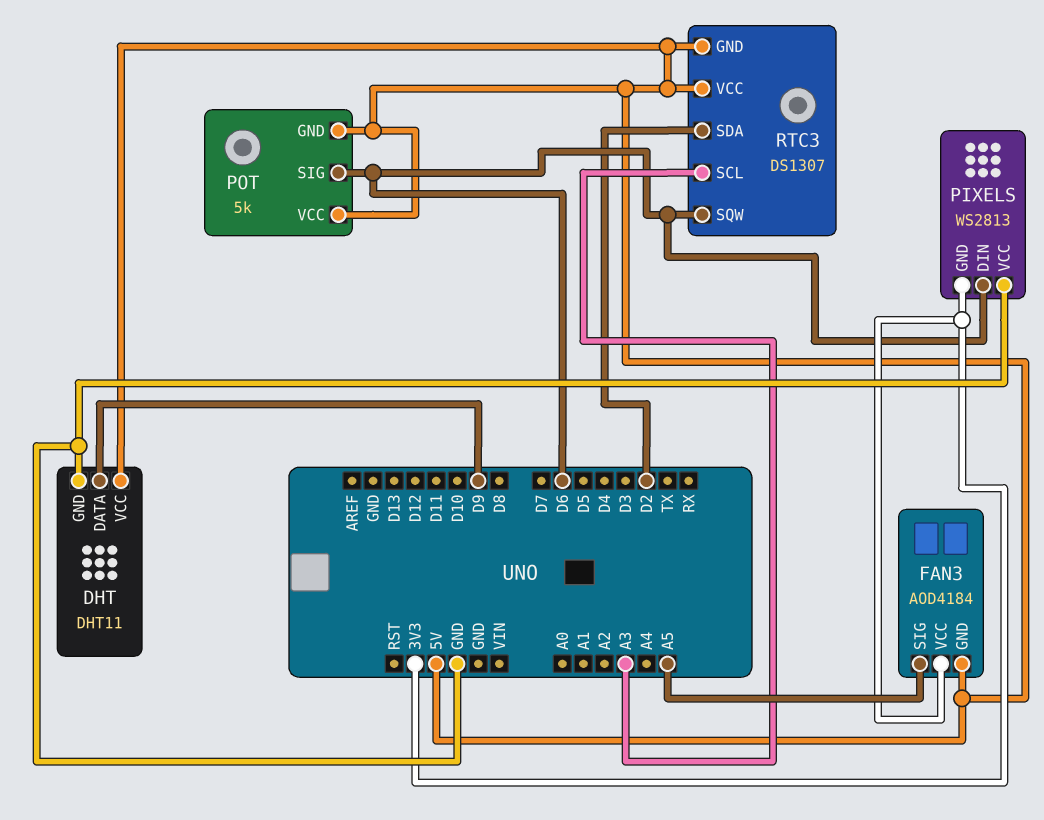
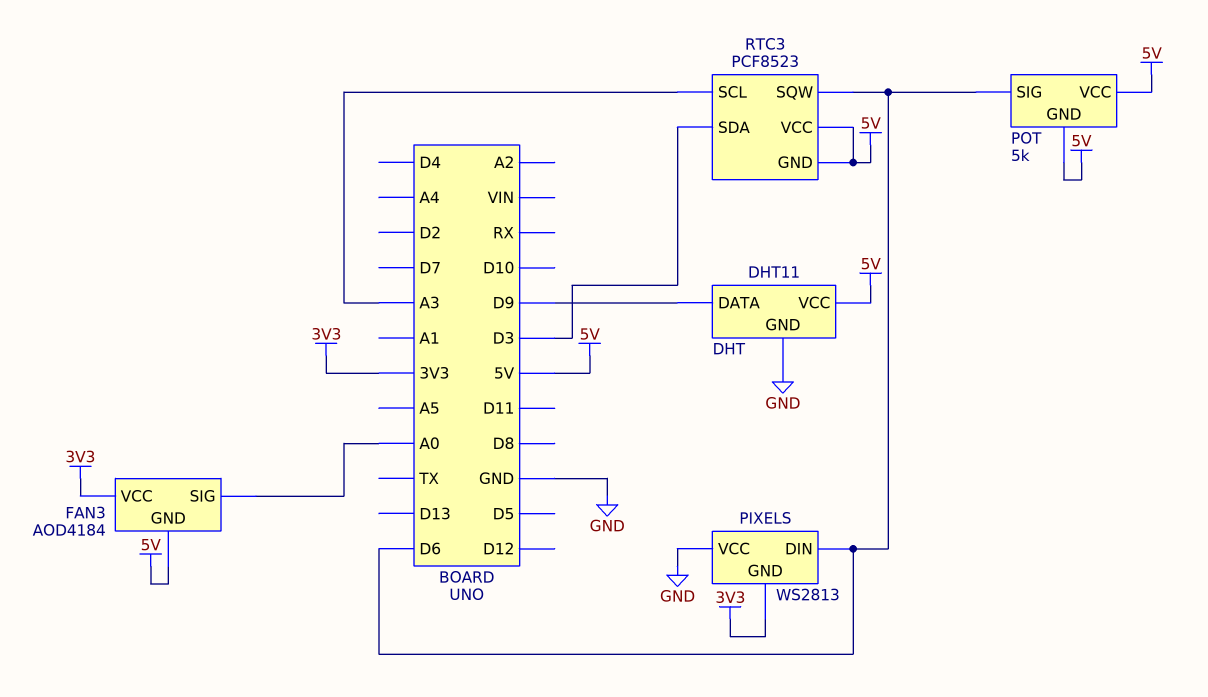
FAN3 pin SIG: A5 -> A0
RTC3: DS1307 -> PCF8523
RTC3 pin SDA: D2 -> D3

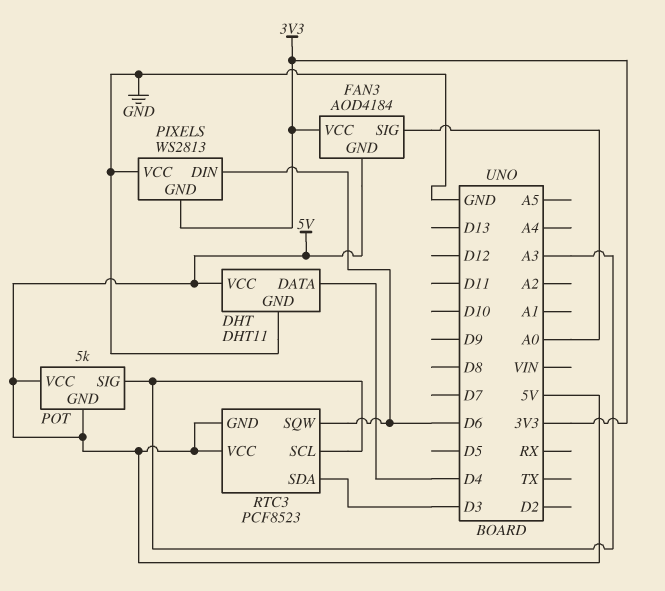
DHT pin DATA: D9 -> D4
POT pin SIG: D6 -> A3

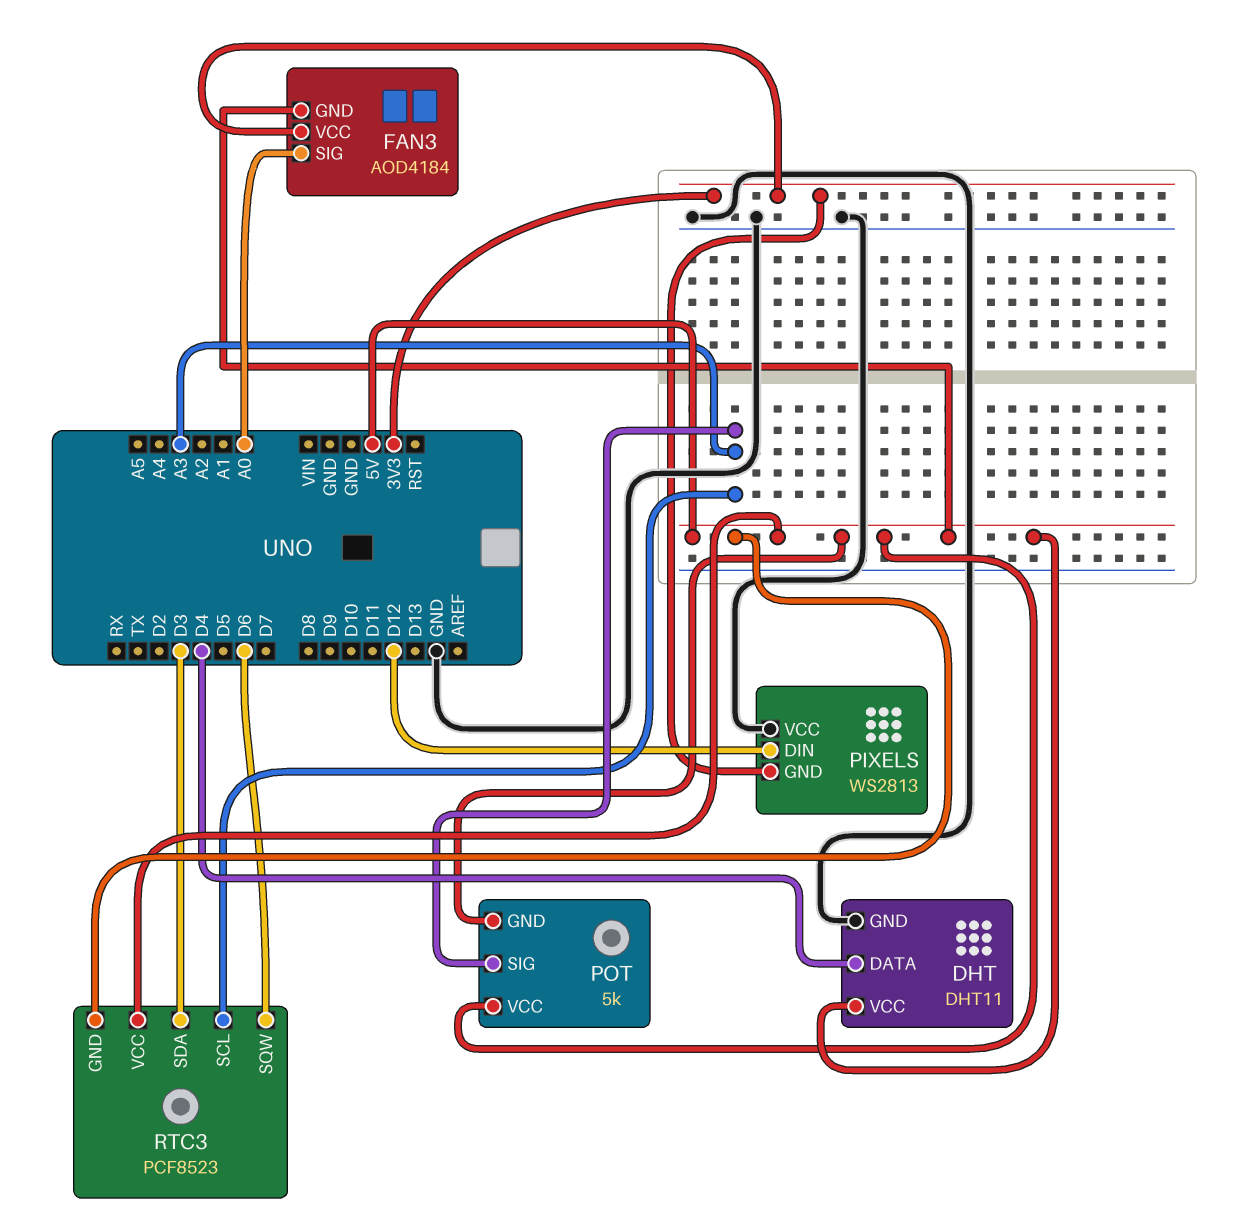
PIXELS pin DIN: D6 -> D12

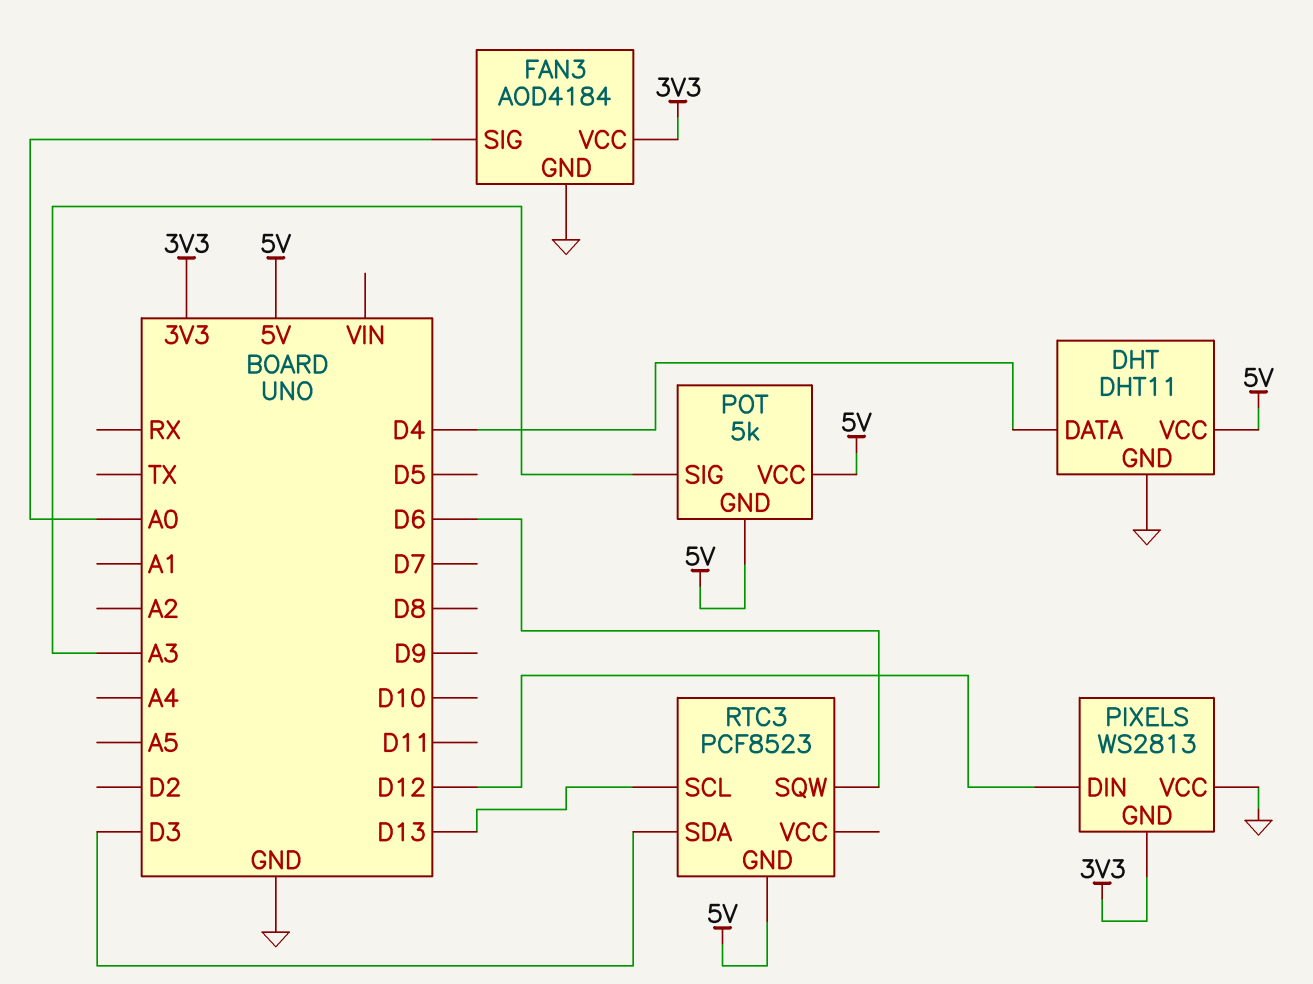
FAN3 pin GND: 5V -> GND
RTC3 pin SCL: A3 -> D13
RTC3 pin VCC: 5V -> none

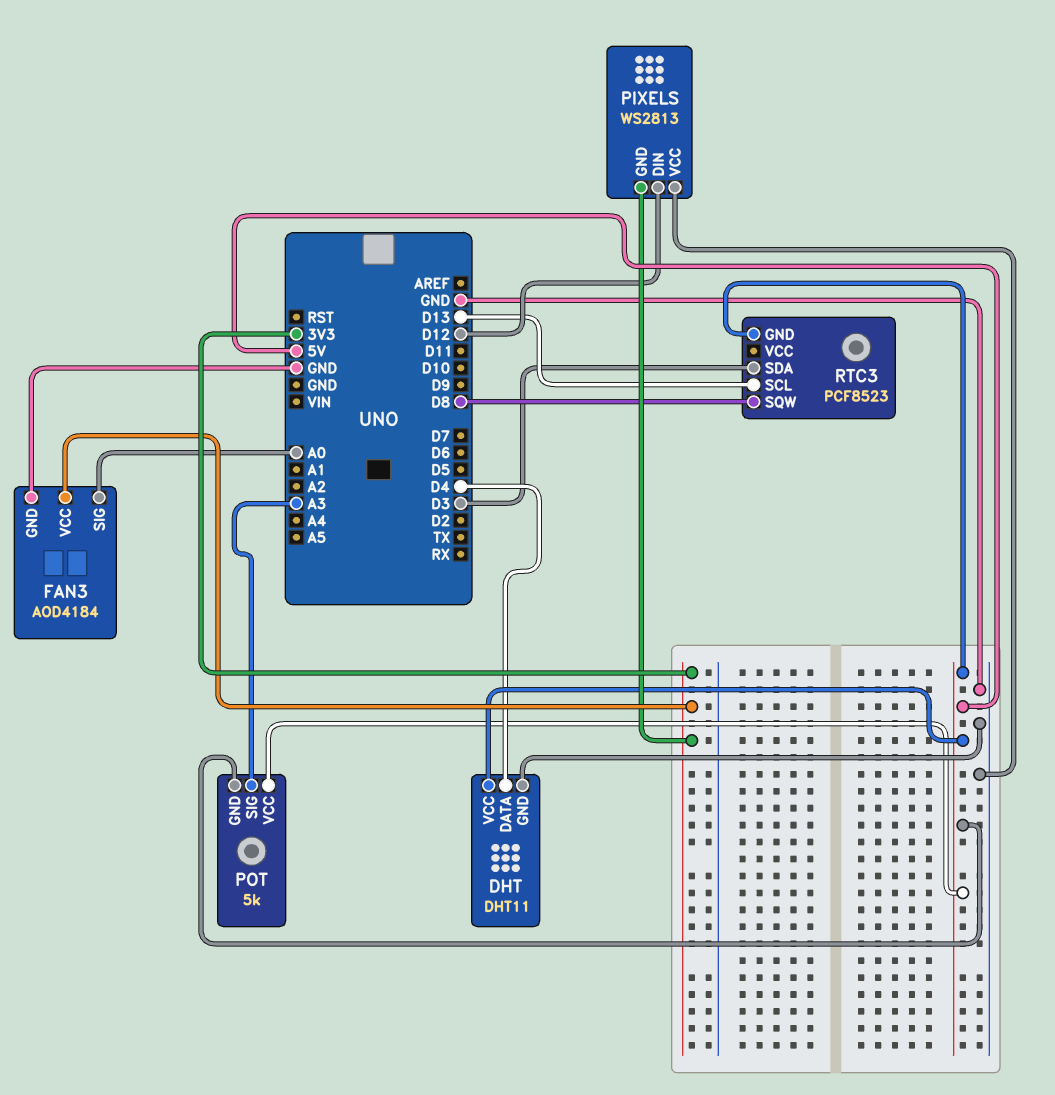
RTC3 pin SQW: D6 -> D8

